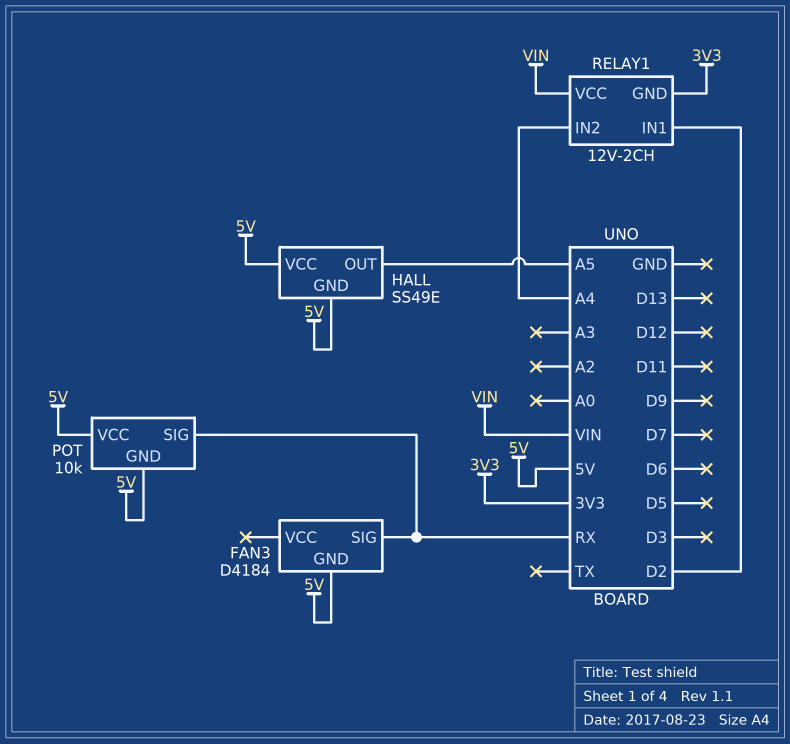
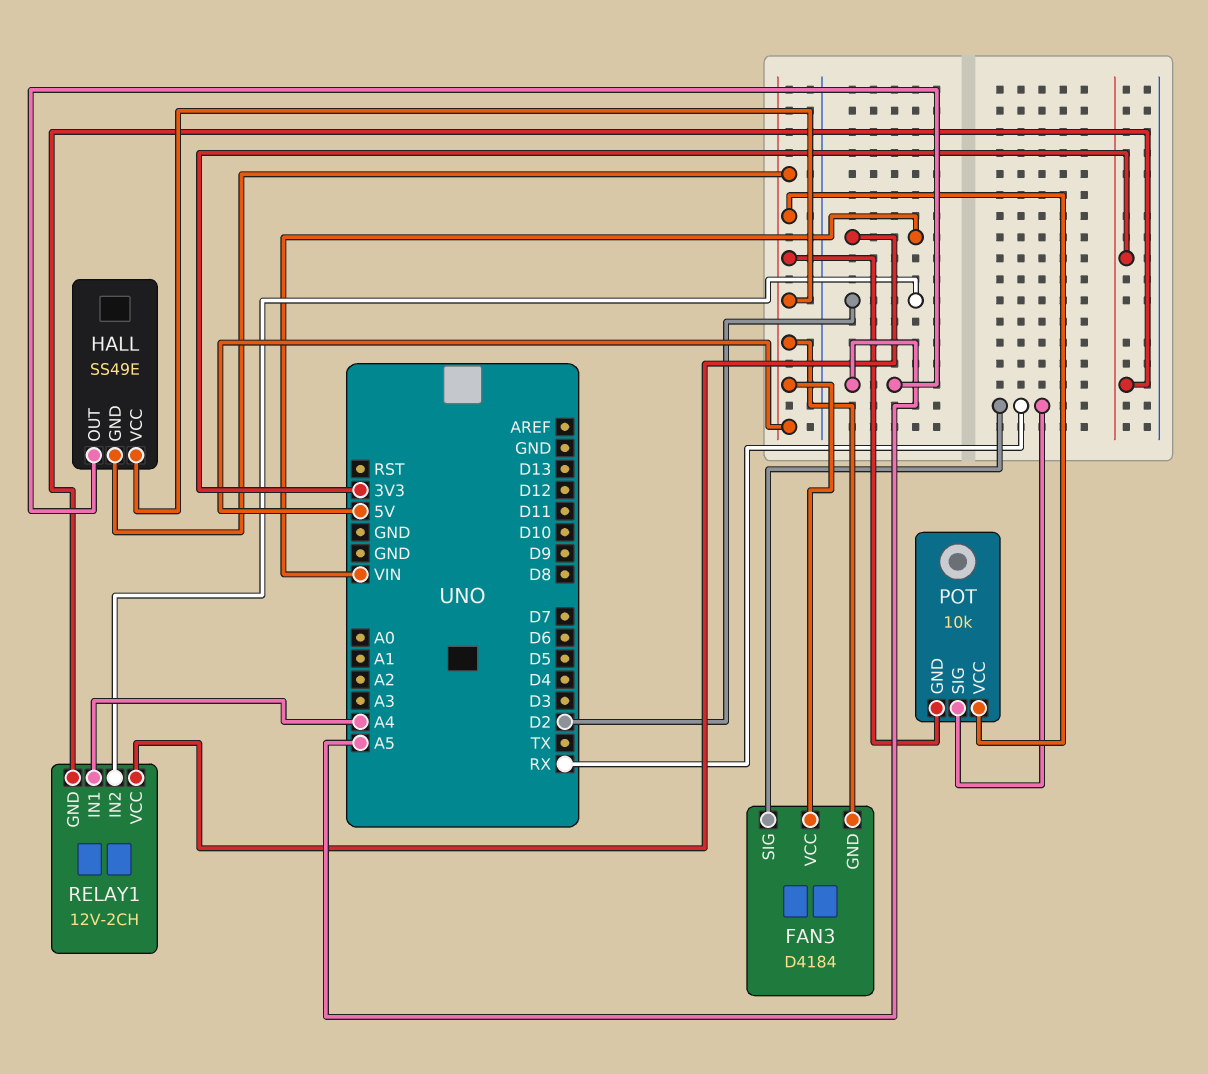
FAN3 pin VCC: none -> 5V
RELAY1 pin IN1: D2 -> A4
RELAY1 pin IN2: A4 -> D2

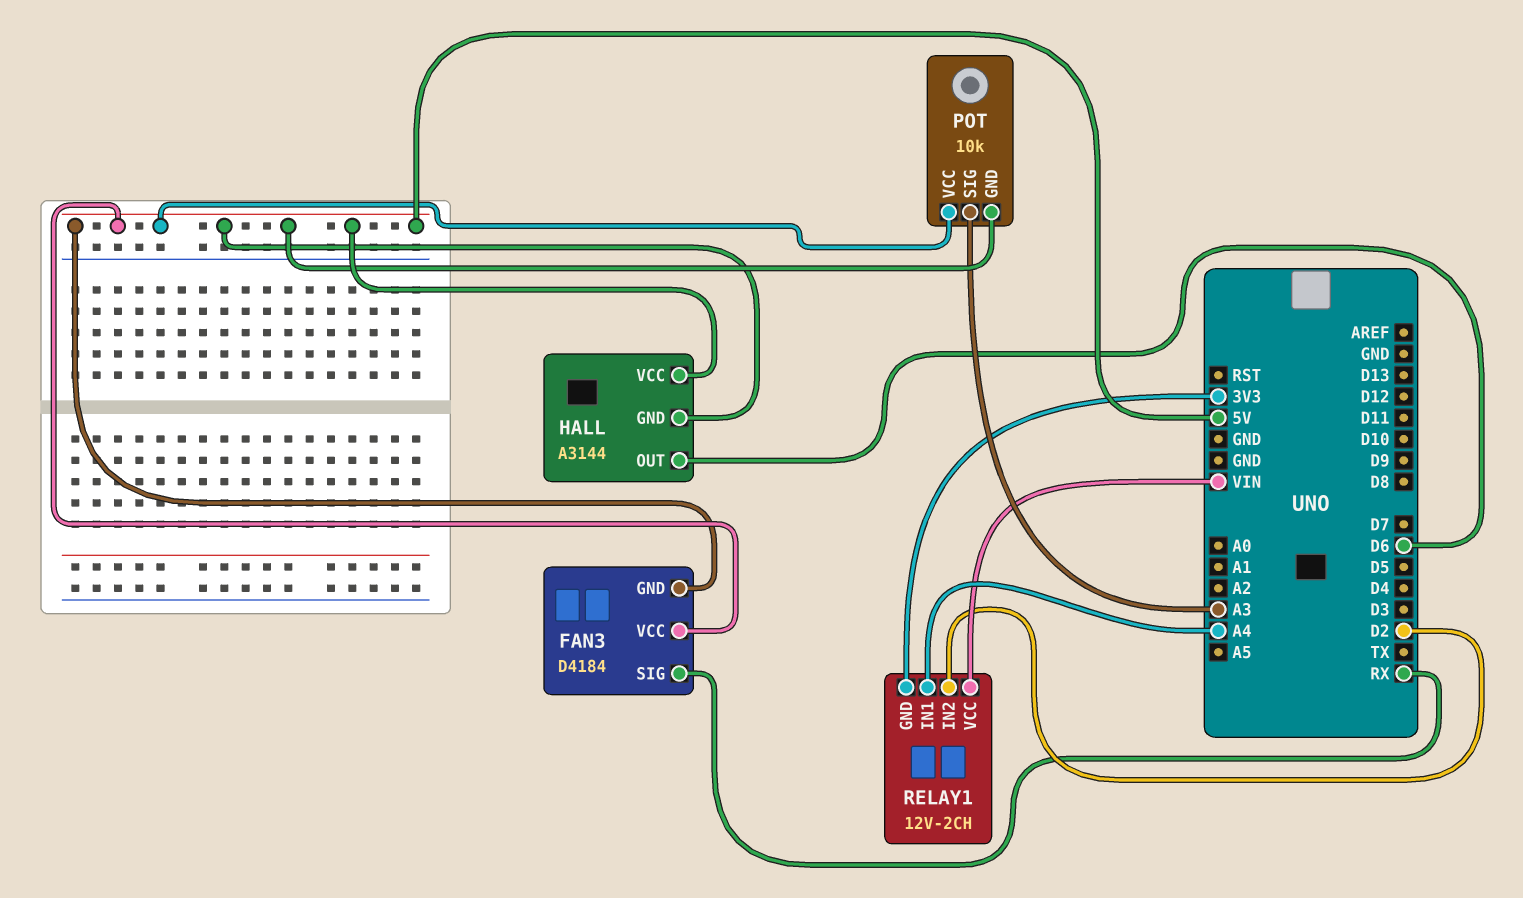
HALL: SS49E -> A3144
HALL pin OUT: A5 -> D6
POT pin SIG: RX -> A3

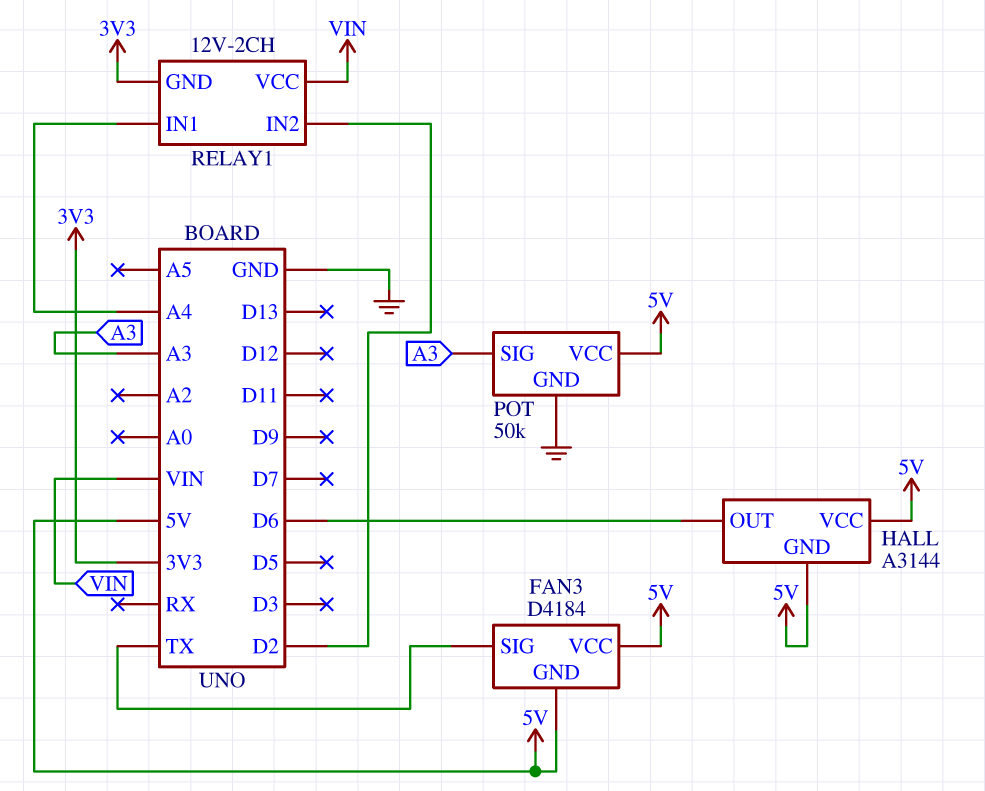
FAN3 pin SIG: RX -> TX
POT: 10k -> 50k
POT pin GND: 5V -> GND

